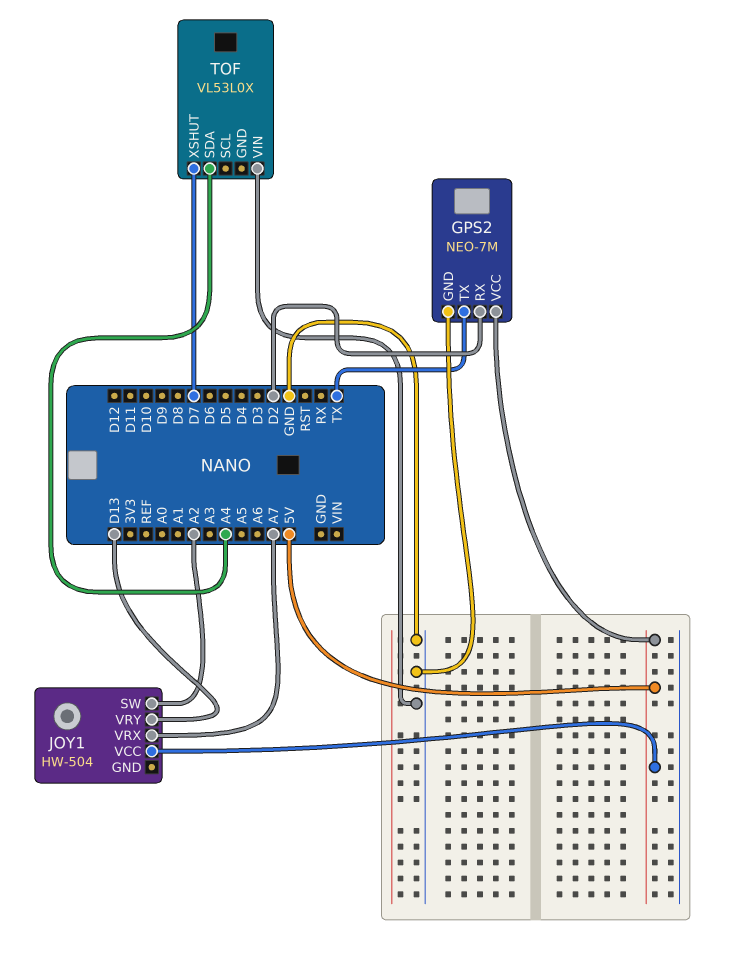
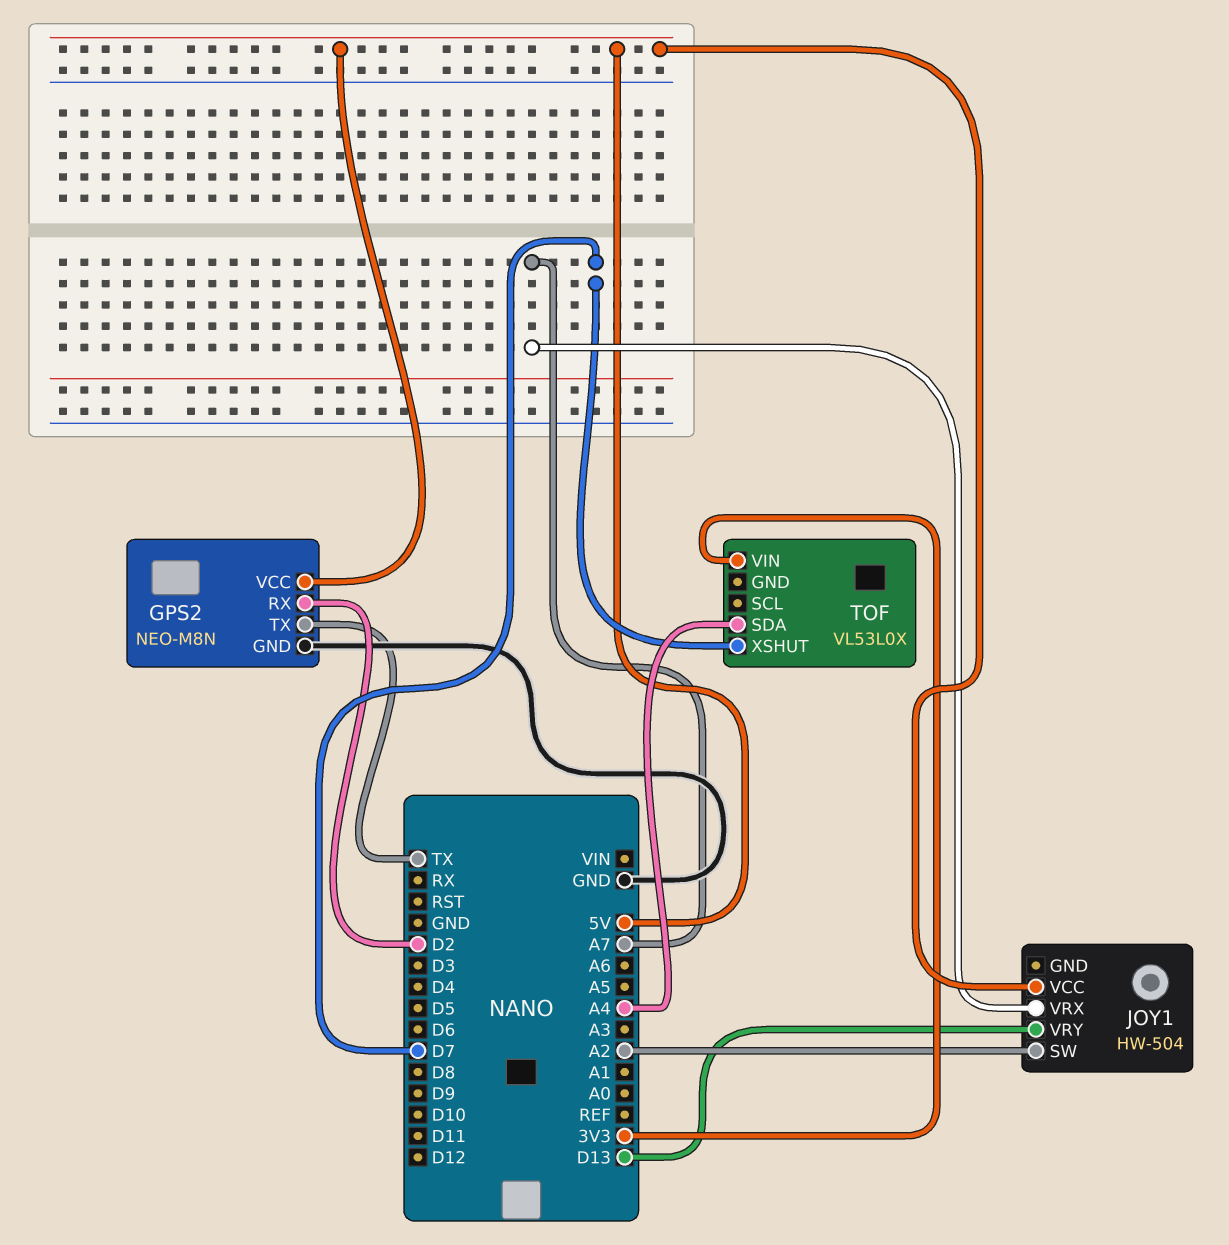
GPS2: NEO-7M -> NEO-M8N
TOF pin VIN: GND -> 3V3

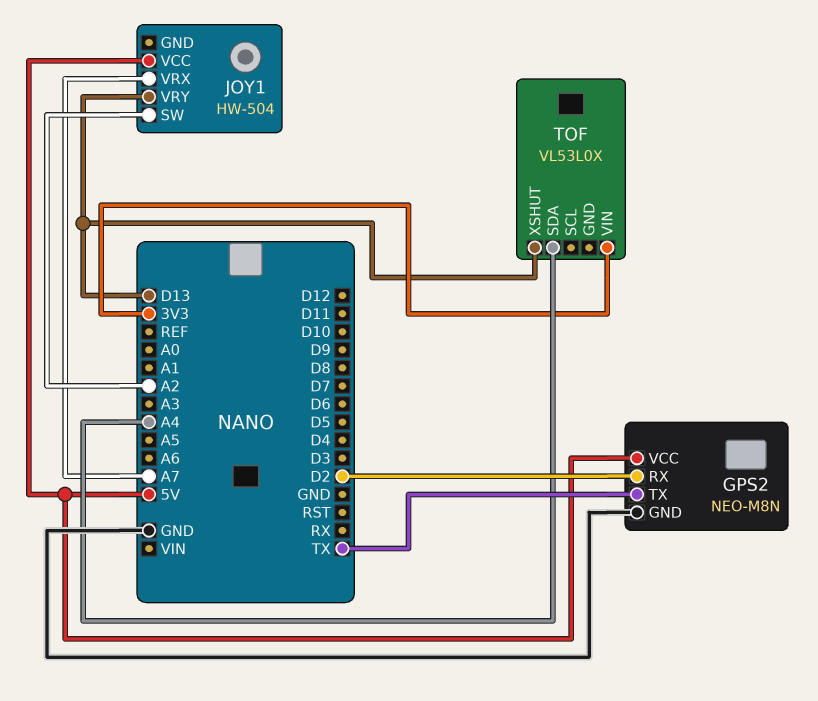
TOF pin XSHUT: D7 -> D13

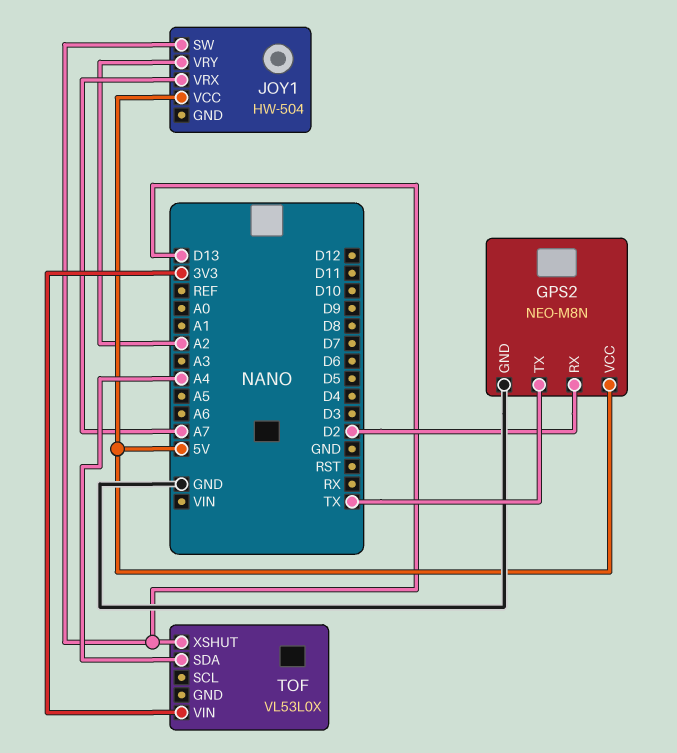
JOY1 pin SW: A2 -> D13
JOY1 pin VRY: D13 -> A2

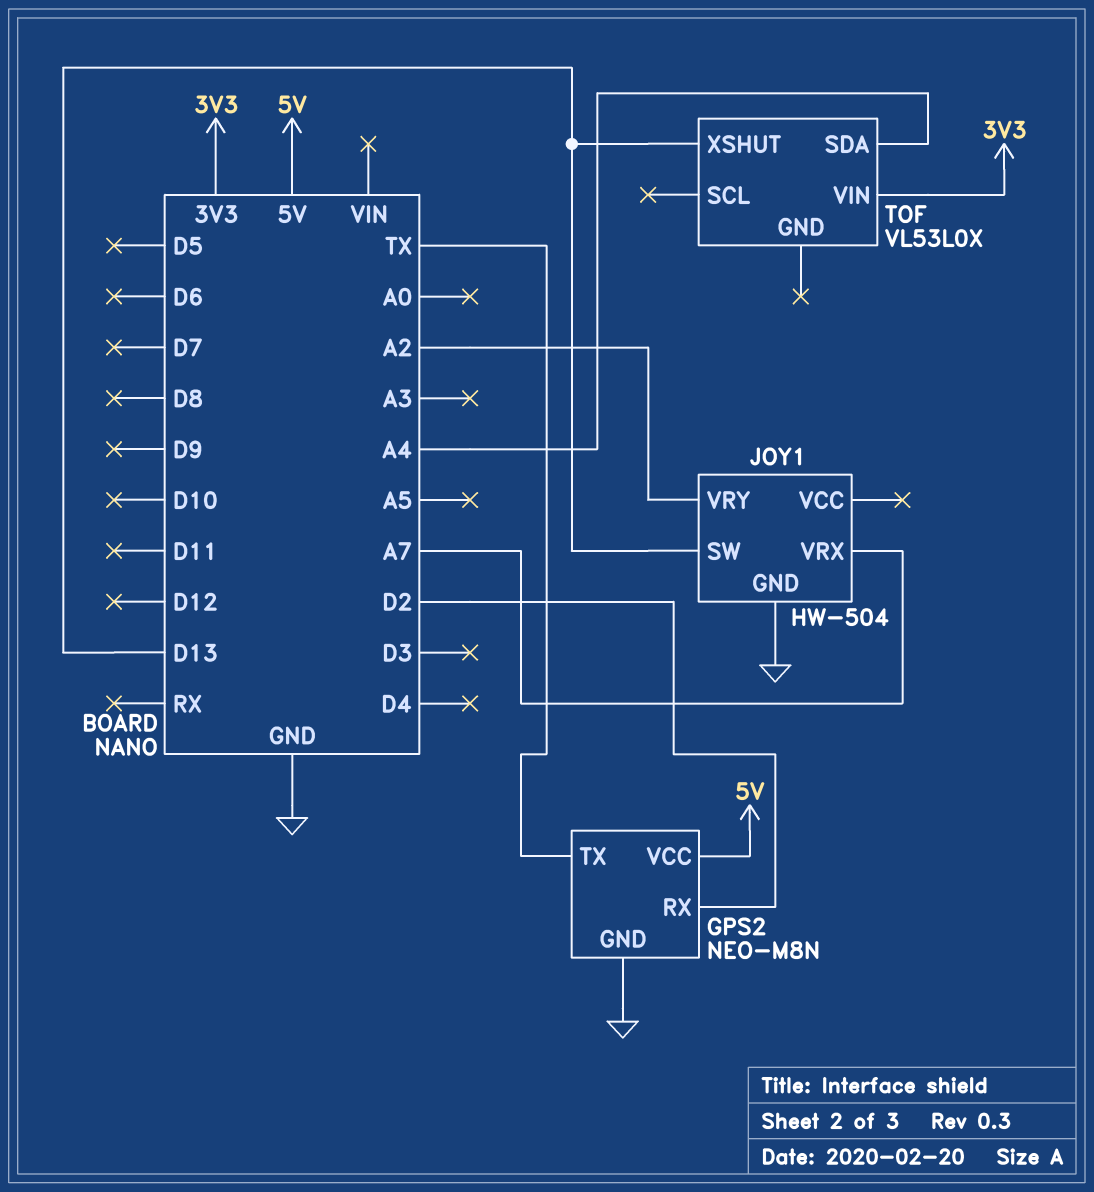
JOY1 pin GND: none -> GND
JOY1 pin VCC: 5V -> none

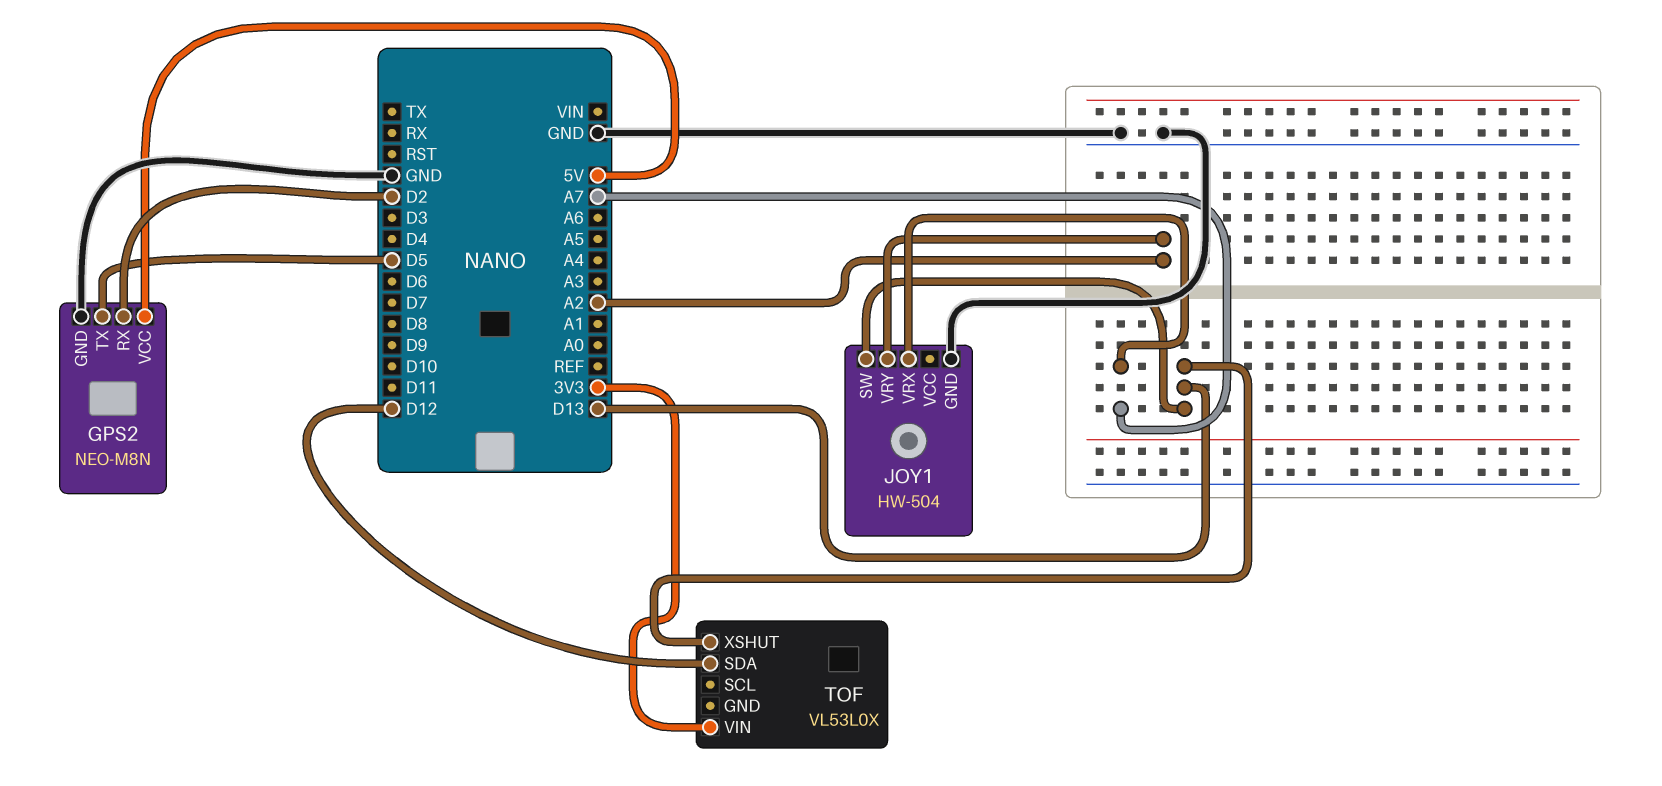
GPS2 pin TX: TX -> D5
TOF pin SDA: A4 -> D12

